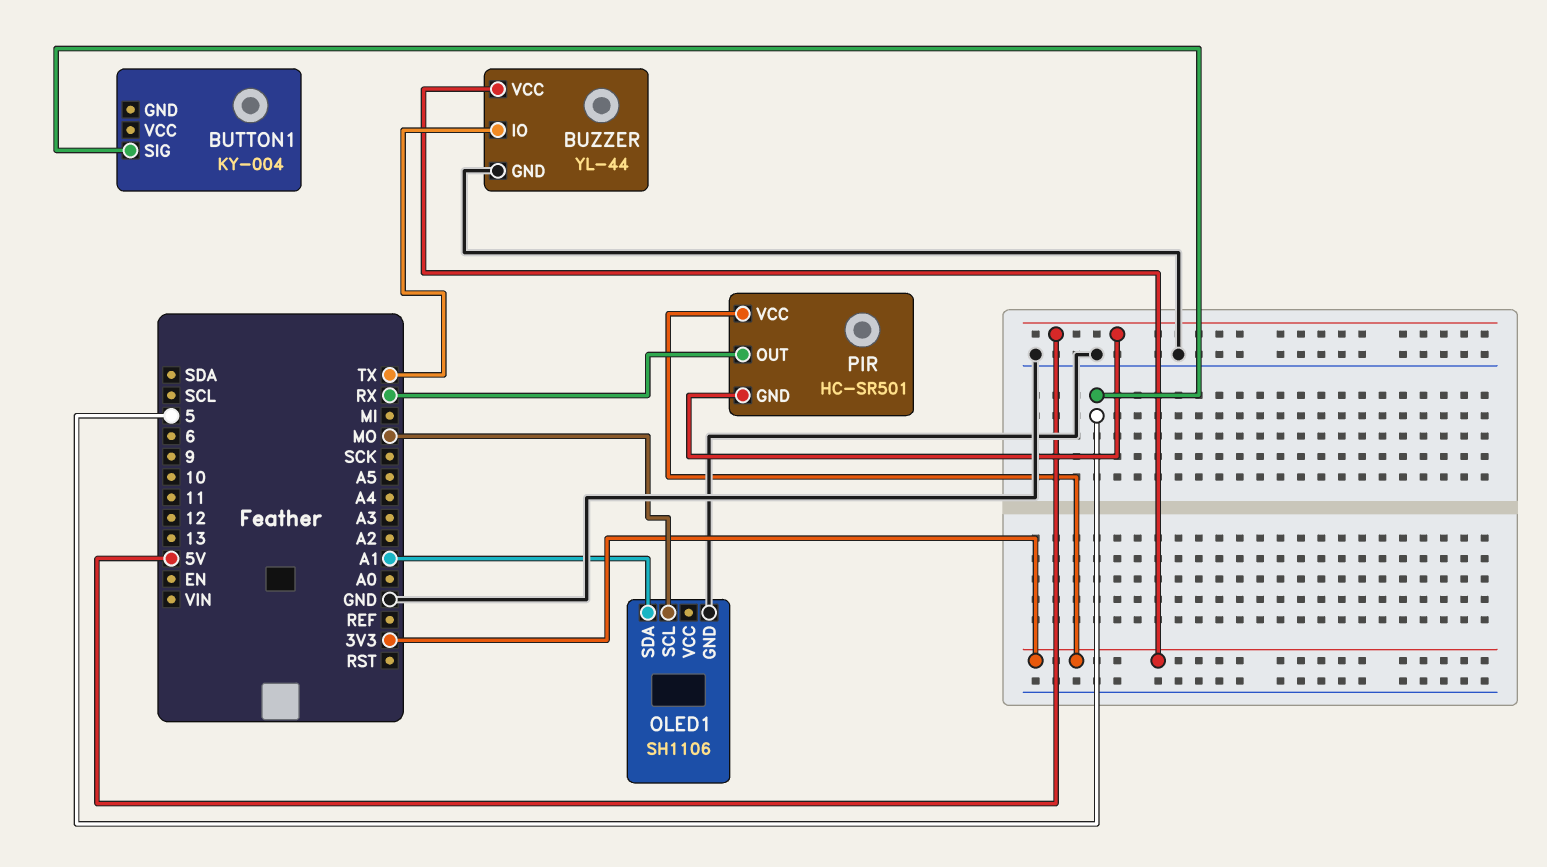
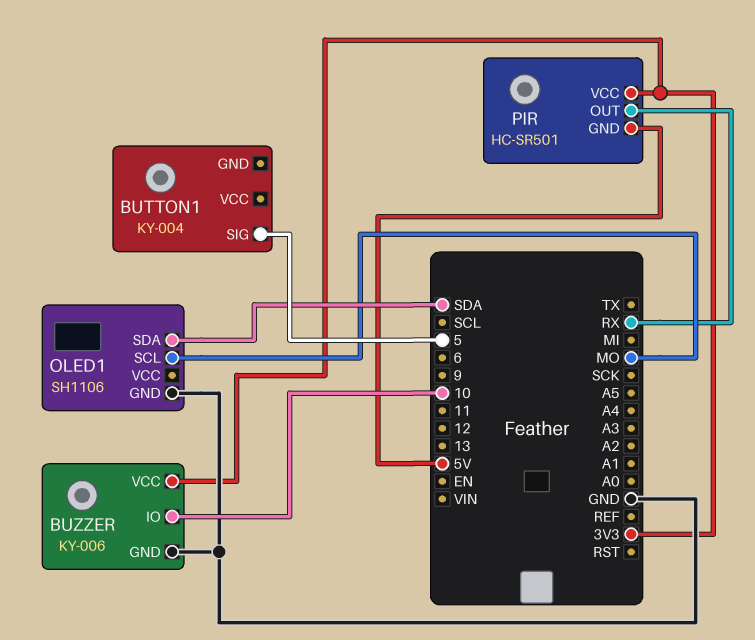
BUZZER: YL-44 -> KY-006
BUZZER pin IO: TX -> 10
OLED1 pin SDA: A1 -> SDA

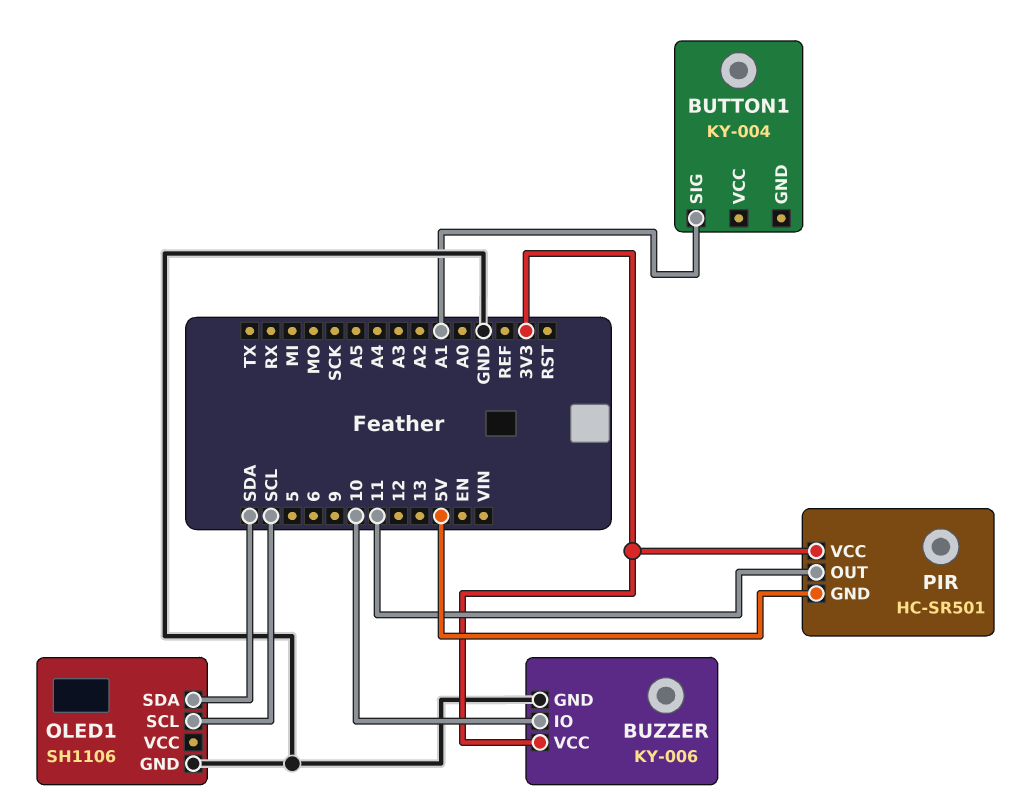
BUTTON1 pin SIG: 5 -> A1
OLED1 pin SCL: MO -> SCL
PIR pin OUT: RX -> 11

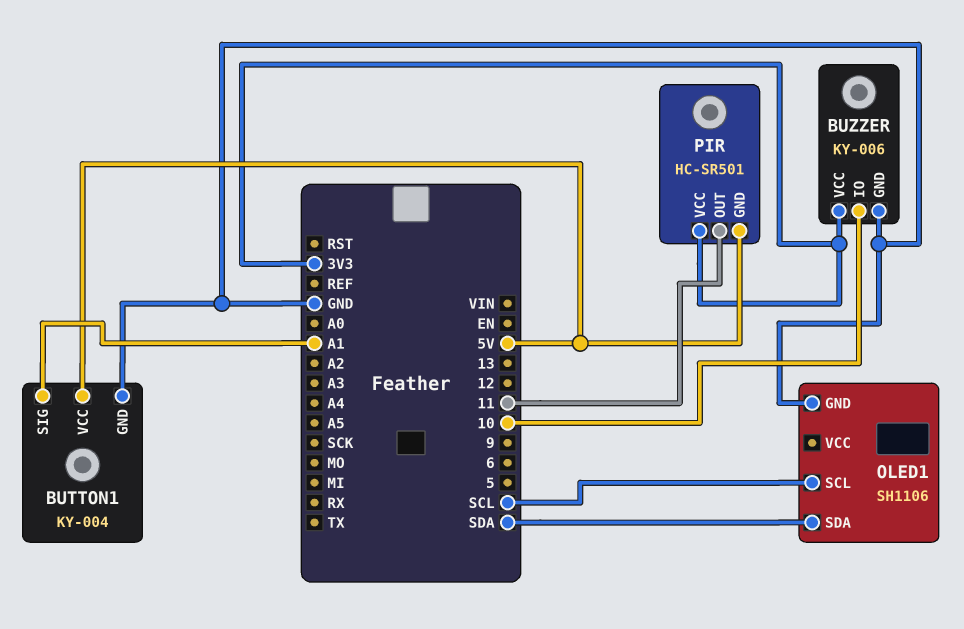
BUTTON1 pin GND: none -> GND
BUTTON1 pin VCC: none -> 5V

